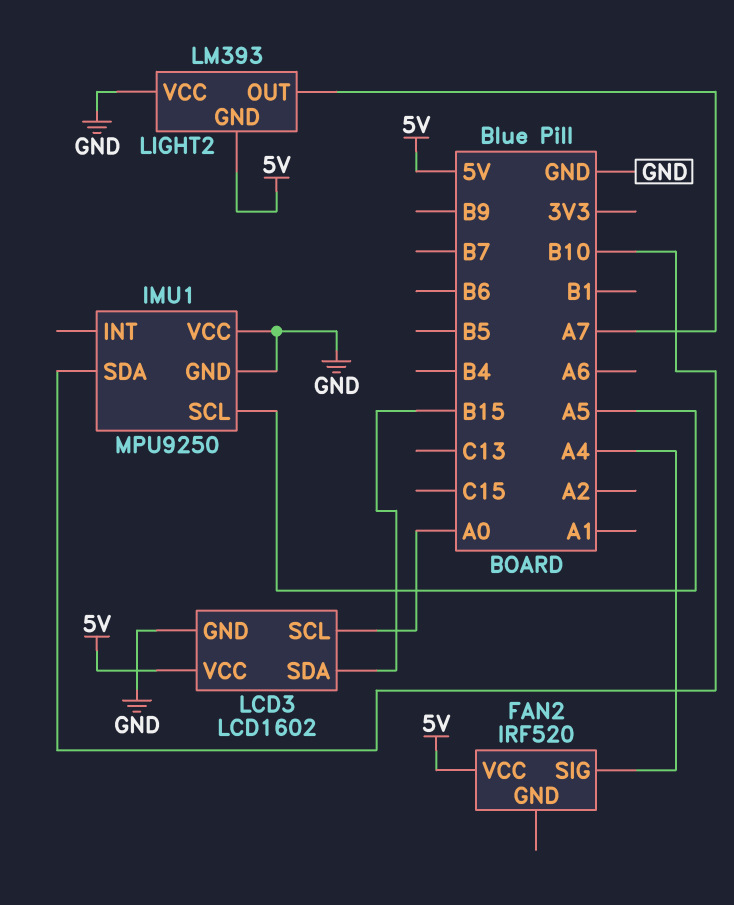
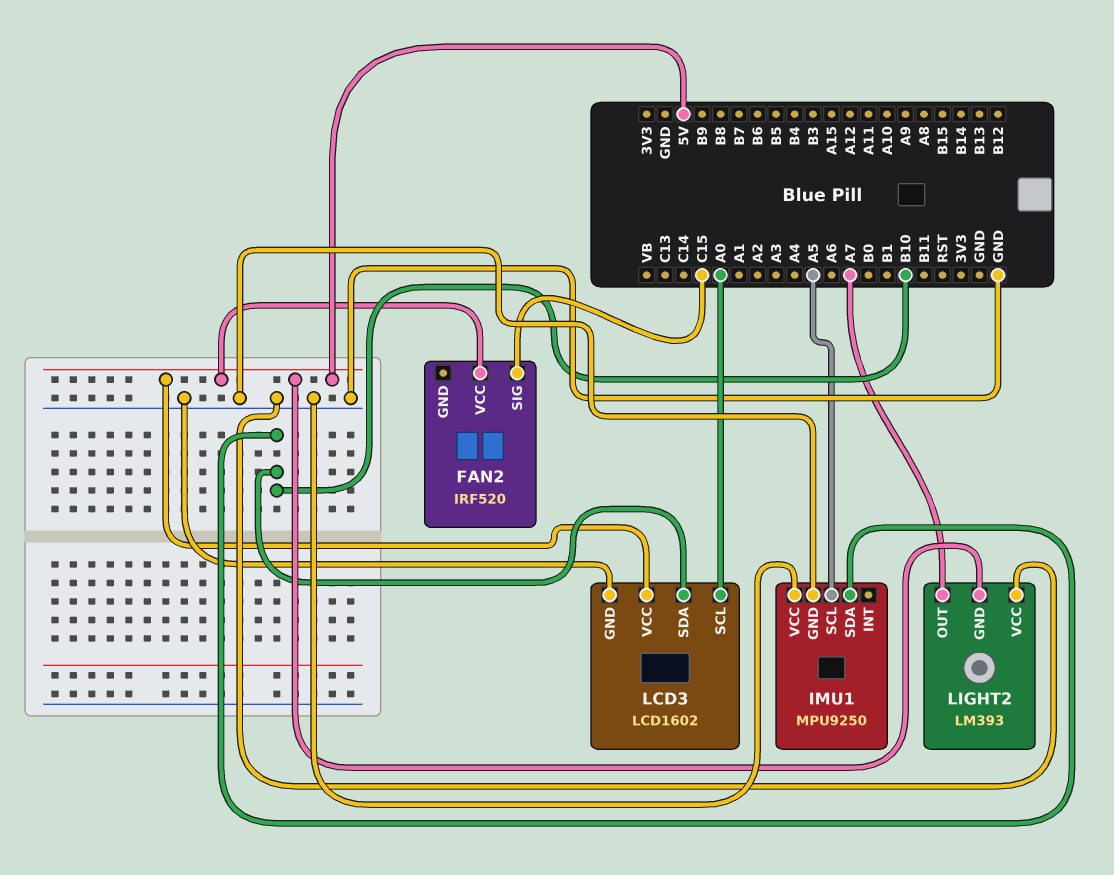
FAN2 pin SIG: A4 -> C15
LCD3 pin SDA: B15 -> B10

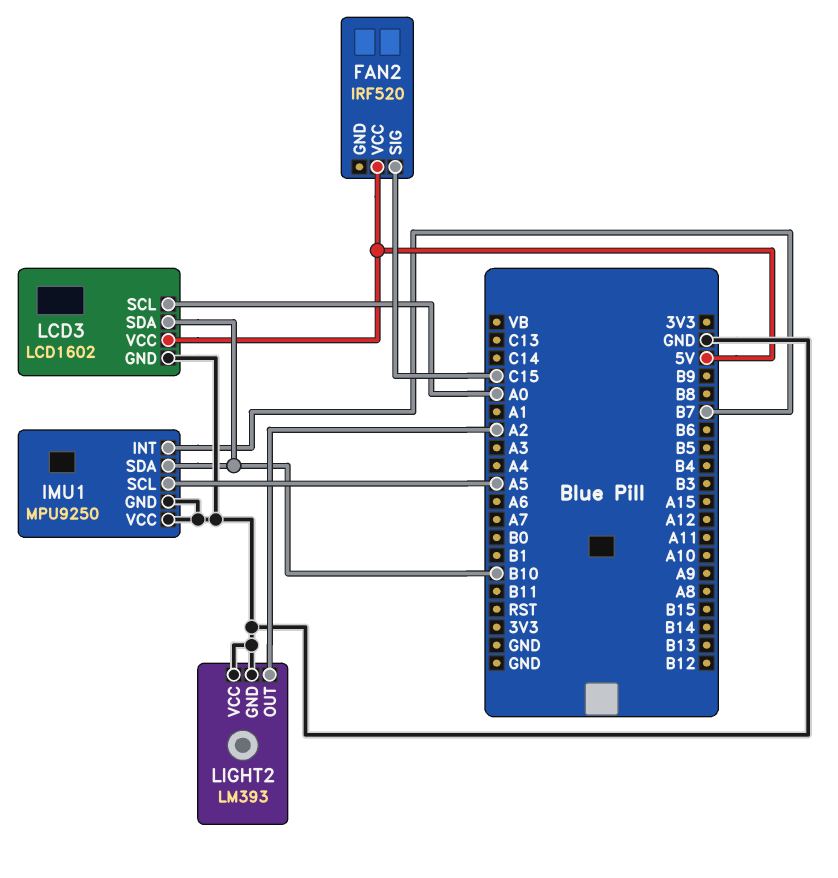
IMU1 pin INT: none -> B7
LIGHT2 pin GND: 5V -> GND
LIGHT2 pin OUT: A7 -> A2

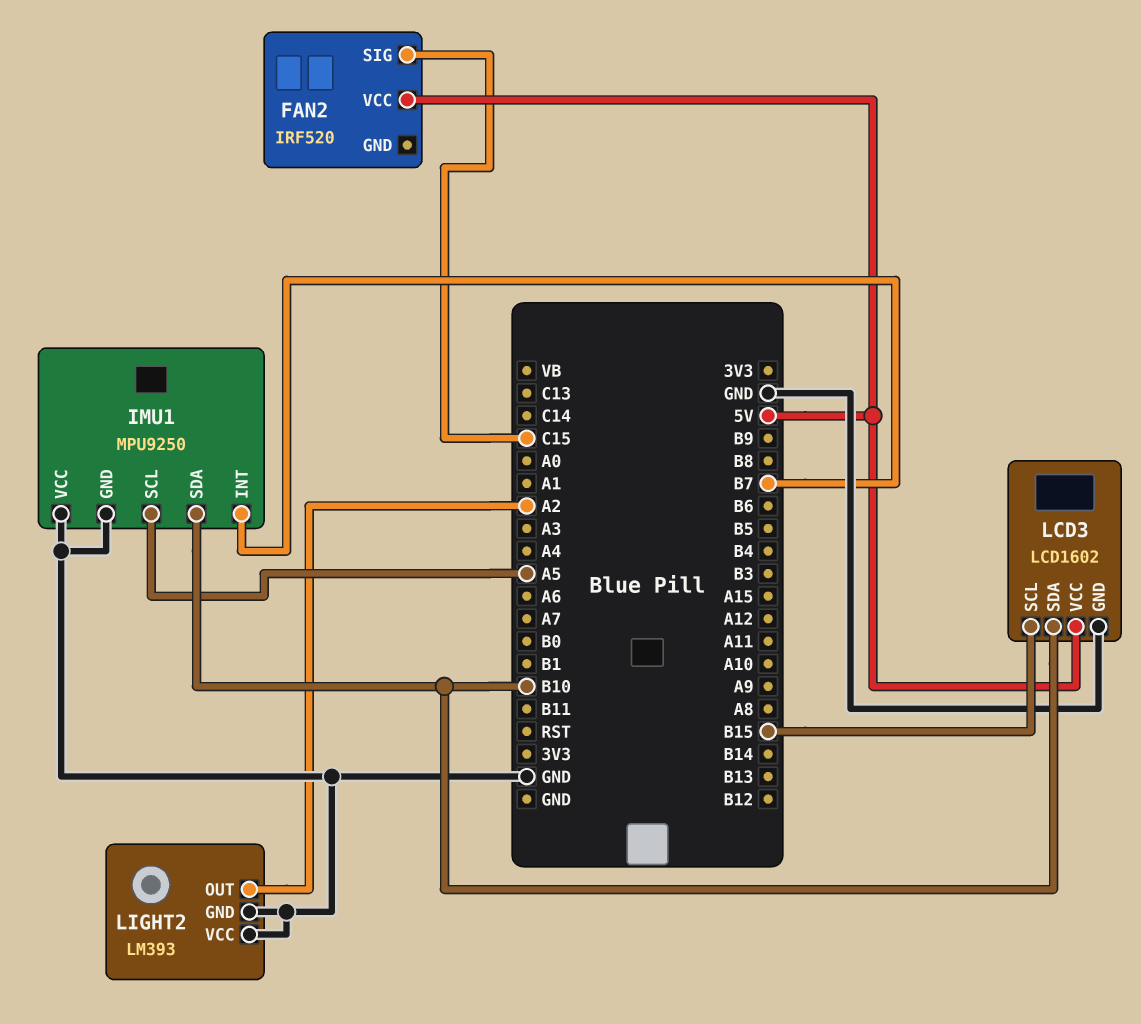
LCD3 pin SCL: A0 -> B15

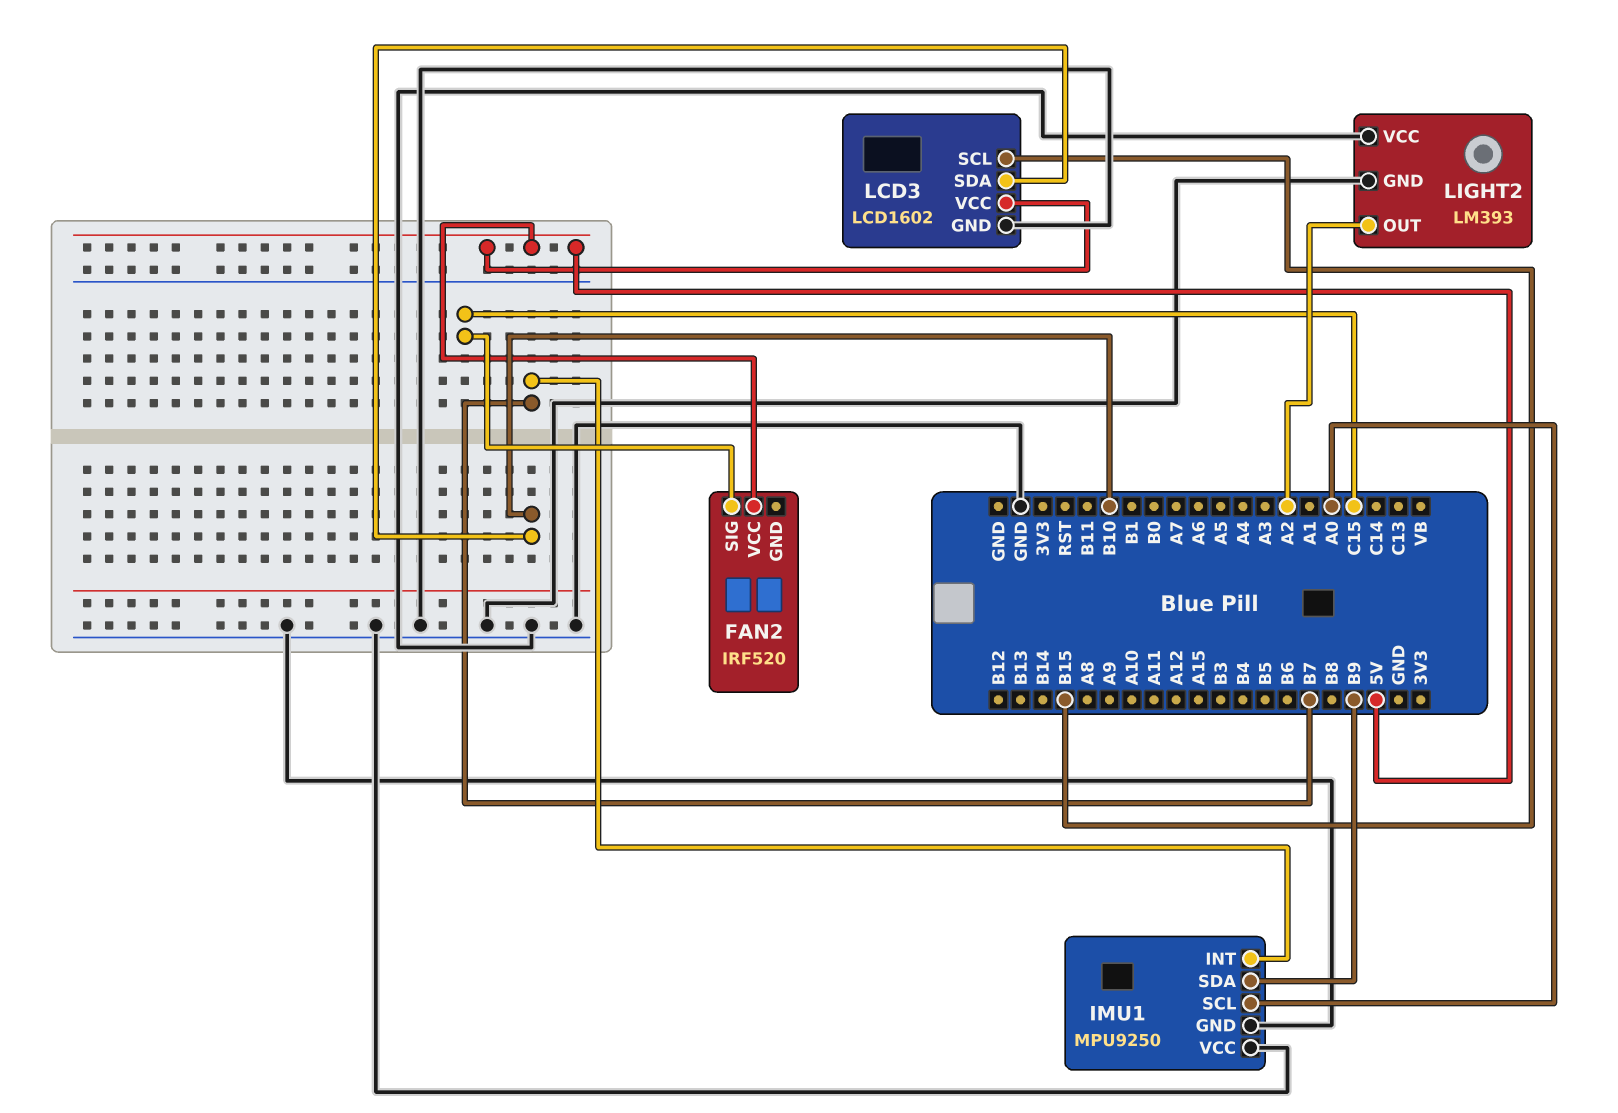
IMU1 pin SCL: A5 -> A0
IMU1 pin SDA: B10 -> B9

